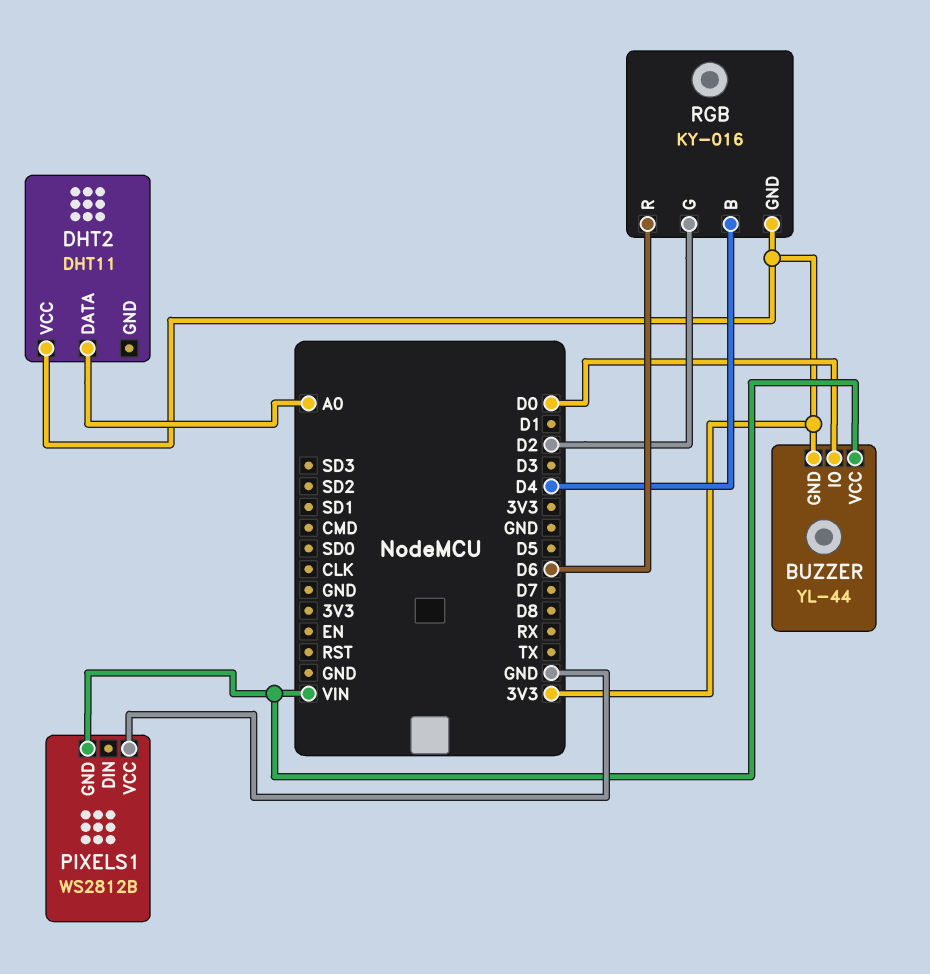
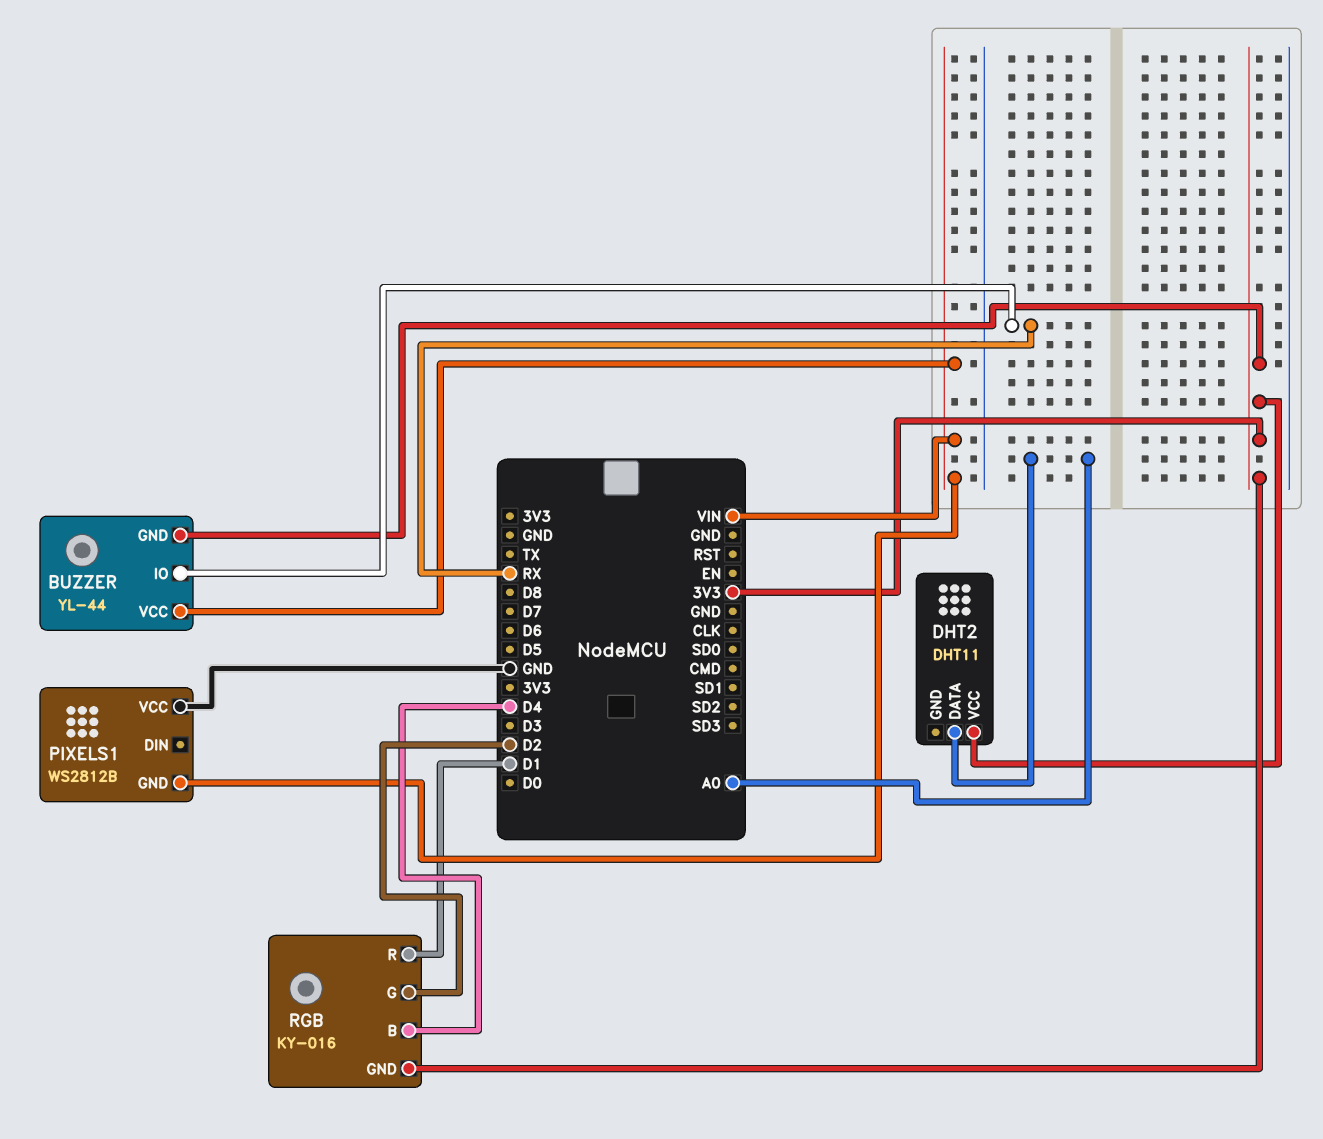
BUZZER pin IO: D0 -> RX
RGB pin R: D6 -> D1

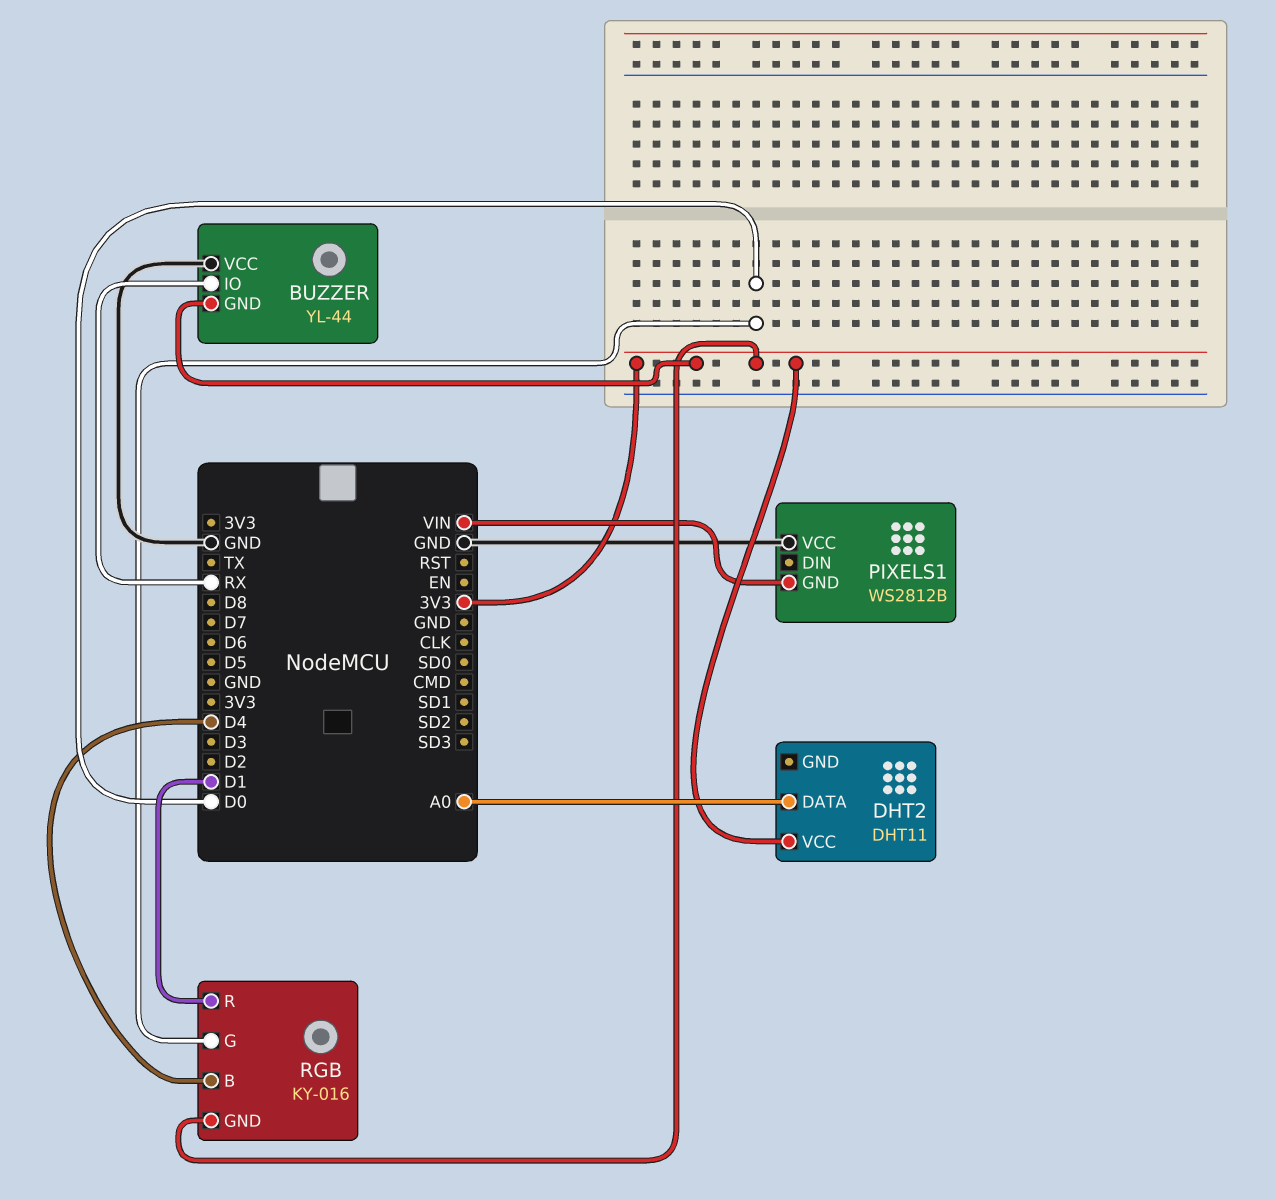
BUZZER pin VCC: VIN -> GND
RGB pin G: D2 -> D0

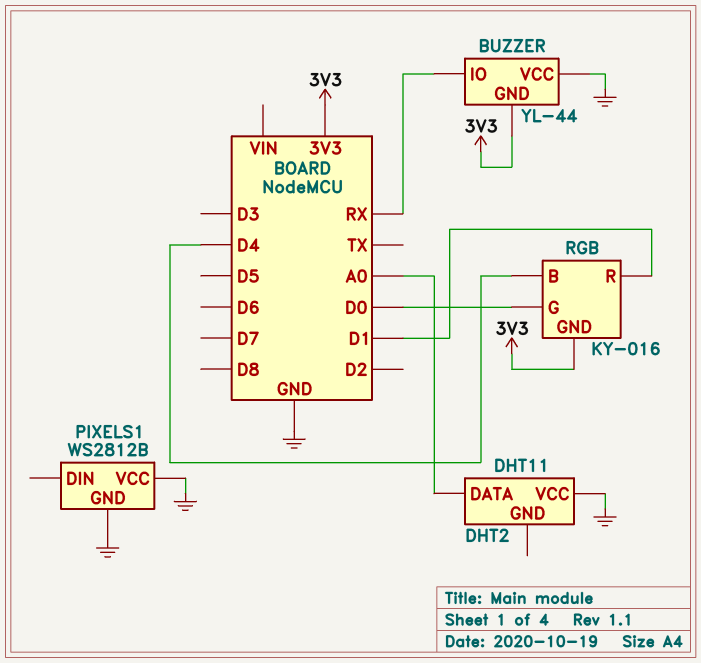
DHT2 pin VCC: 3V3 -> GND
PIXELS1 pin GND: VIN -> GND

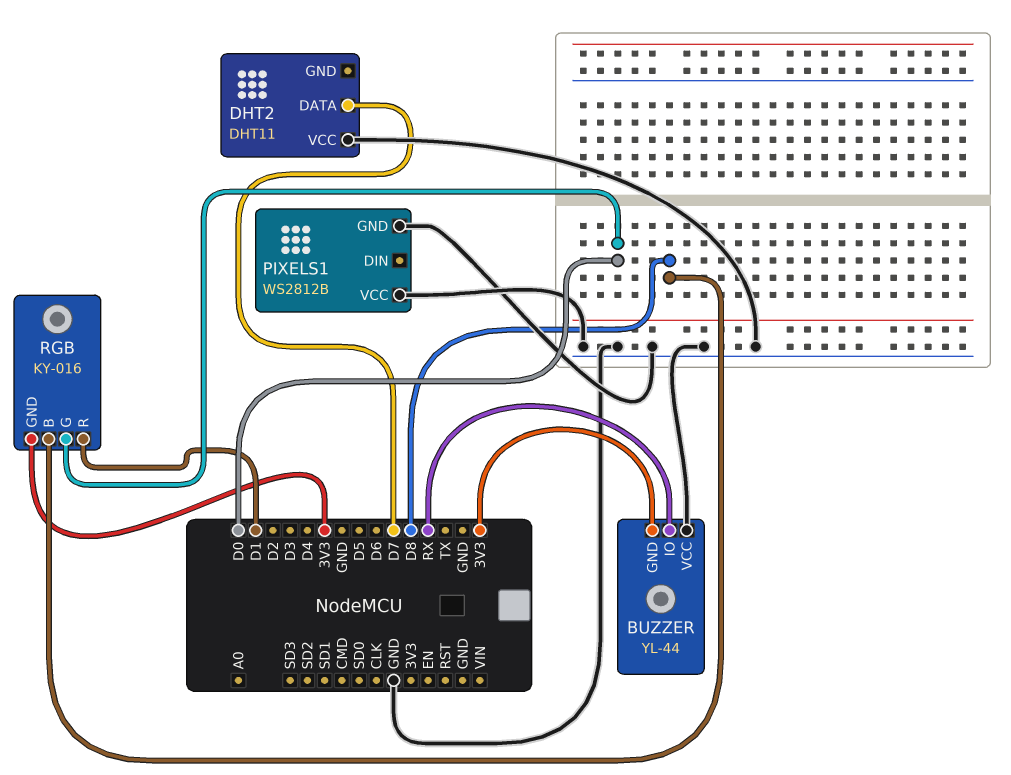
DHT2 pin DATA: A0 -> D7
RGB pin B: D4 -> D8

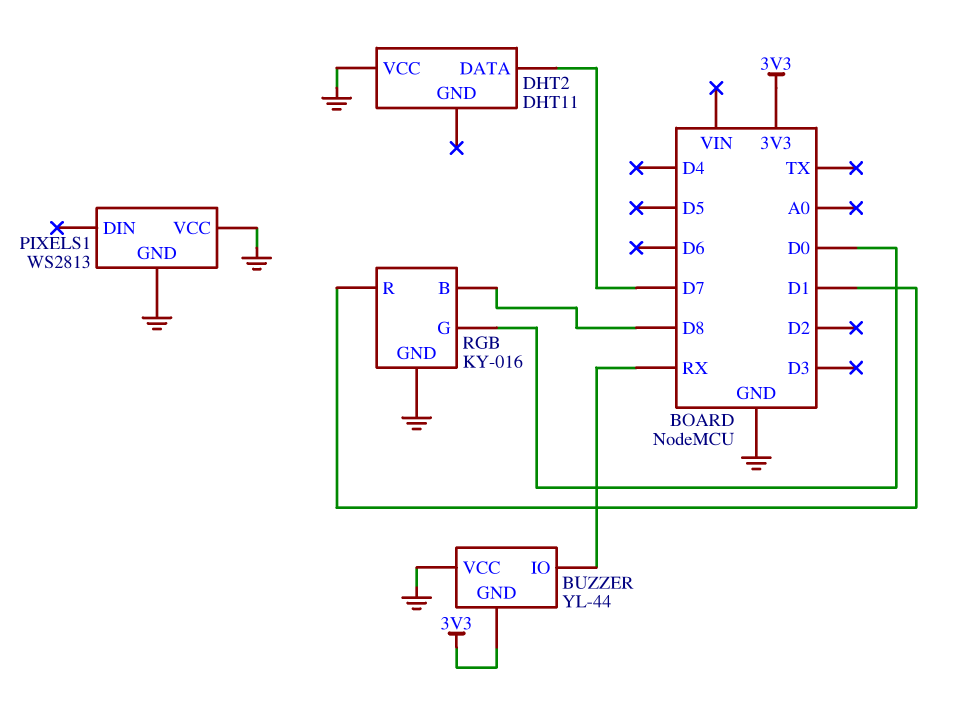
PIXELS1: WS2812B -> WS2813
RGB pin GND: 3V3 -> GND

